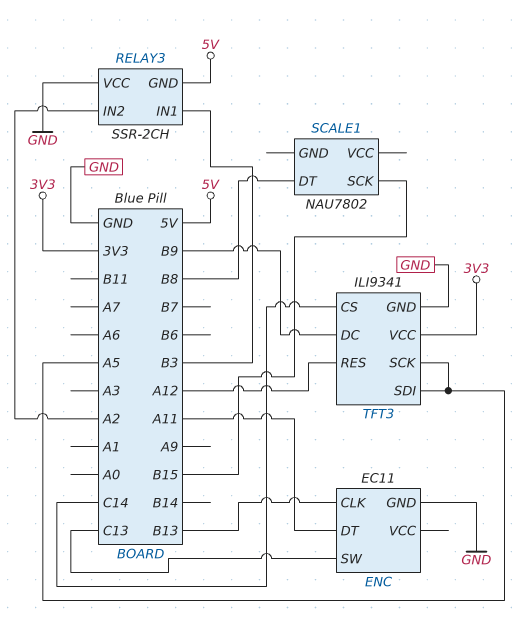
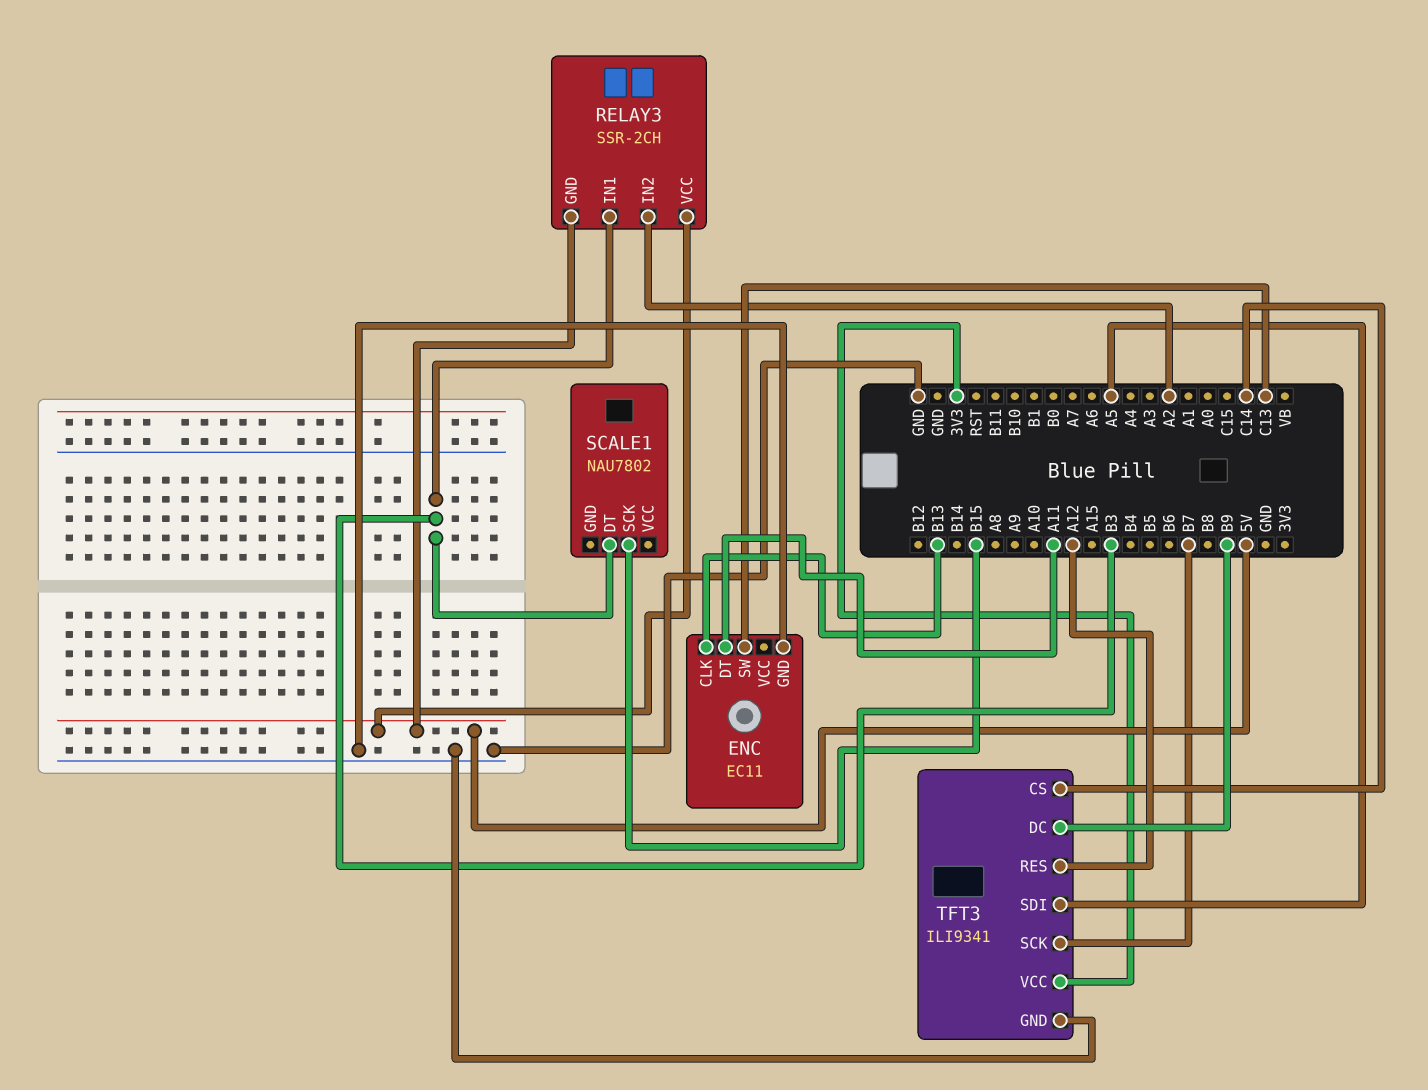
RELAY3 pin VCC: GND -> 5V
SCALE1 pin DT: B8 -> B3
TFT3 pin SCK: A5 -> B7

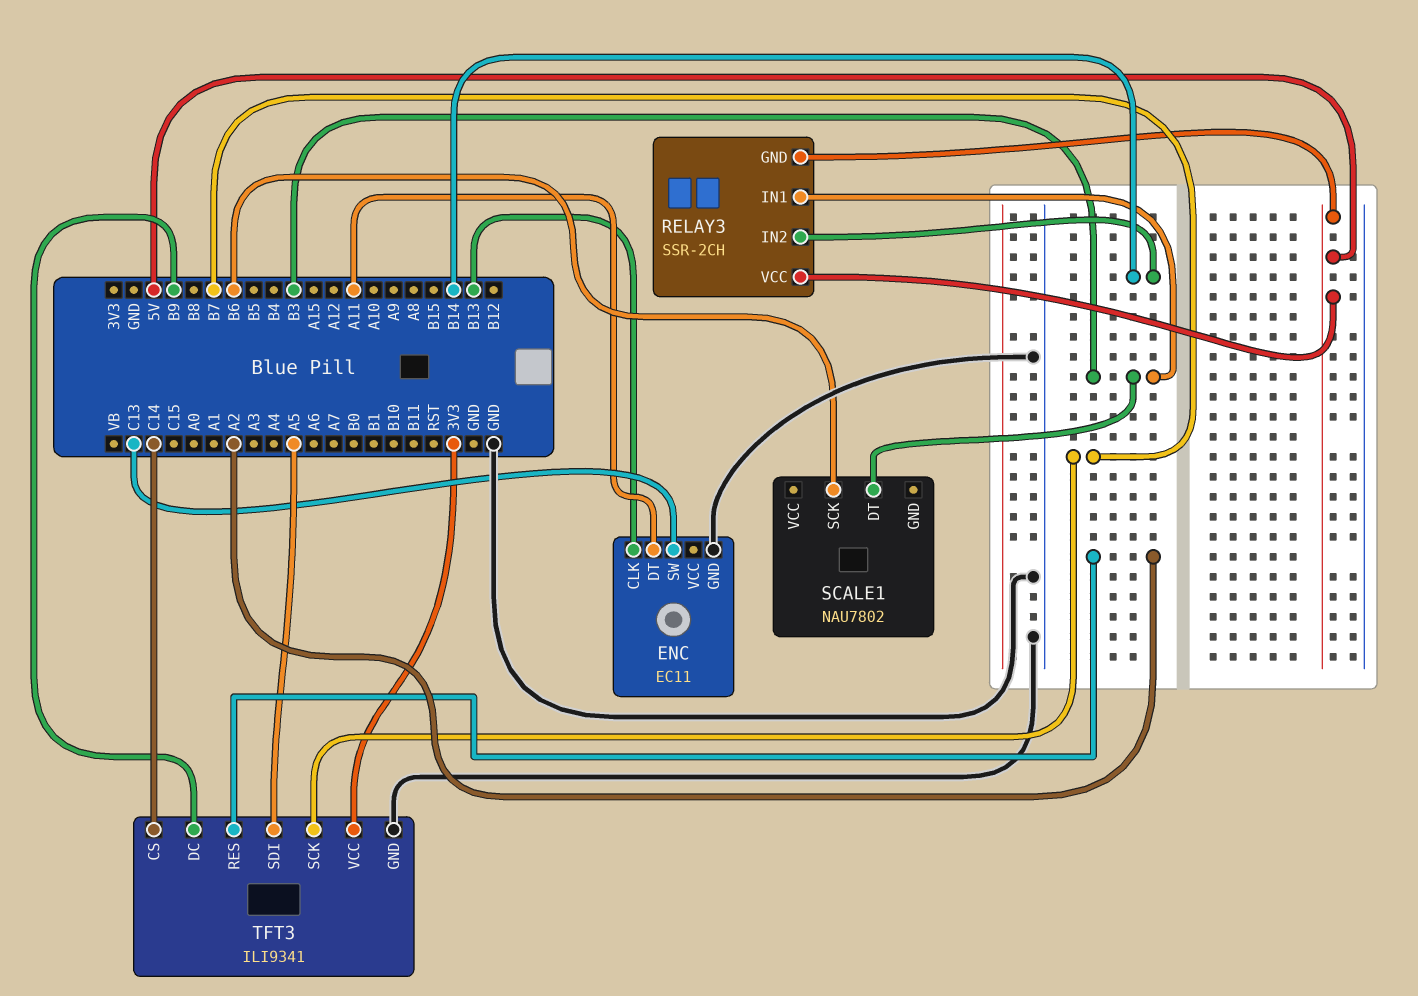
RELAY3 pin IN2: A2 -> B14
SCALE1 pin SCK: B15 -> B6
TFT3 pin RES: A12 -> A2

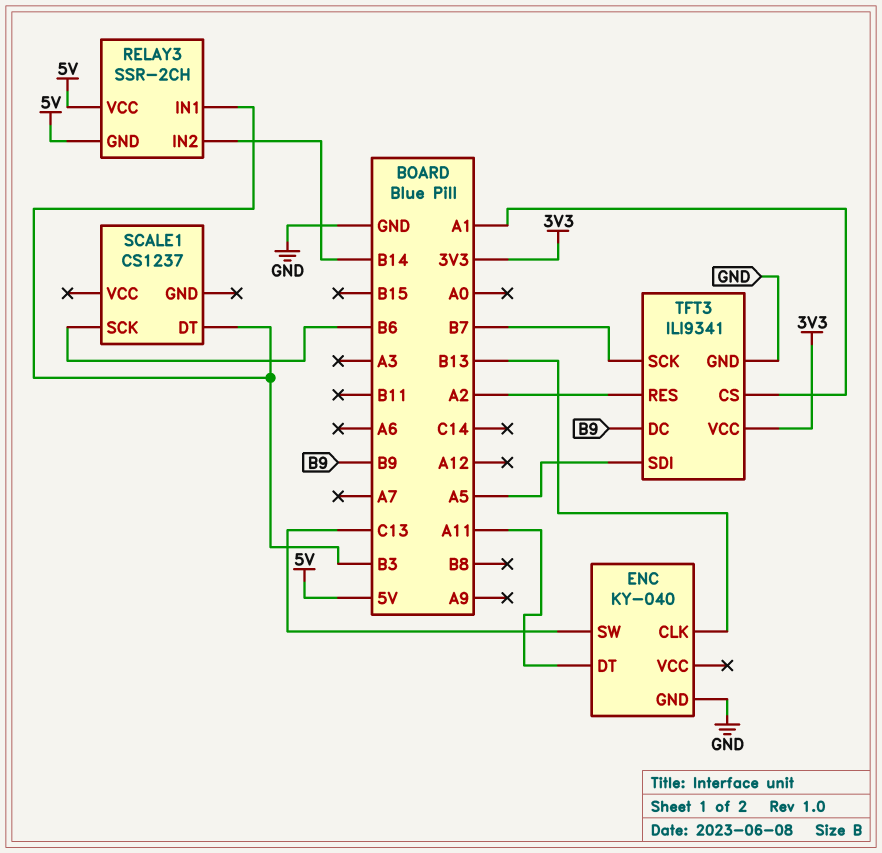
ENC: EC11 -> KY-040
SCALE1: NAU7802 -> CS1237
TFT3 pin CS: C14 -> A1

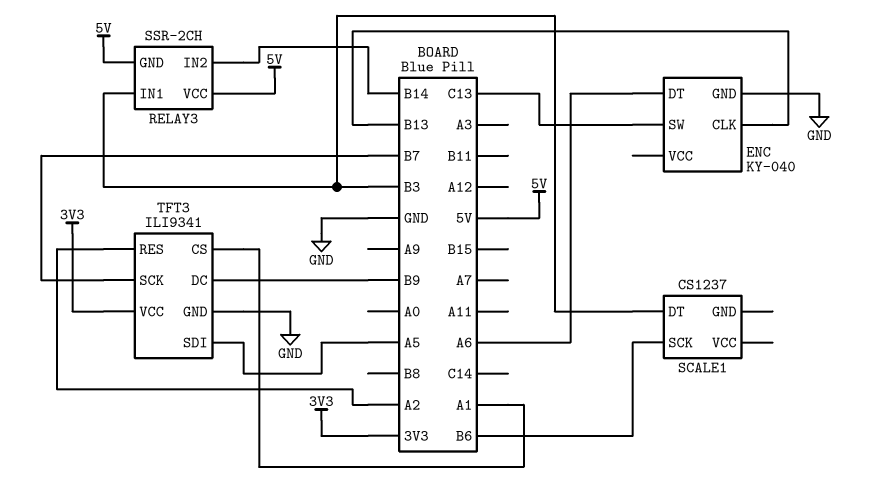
ENC pin DT: A11 -> A6

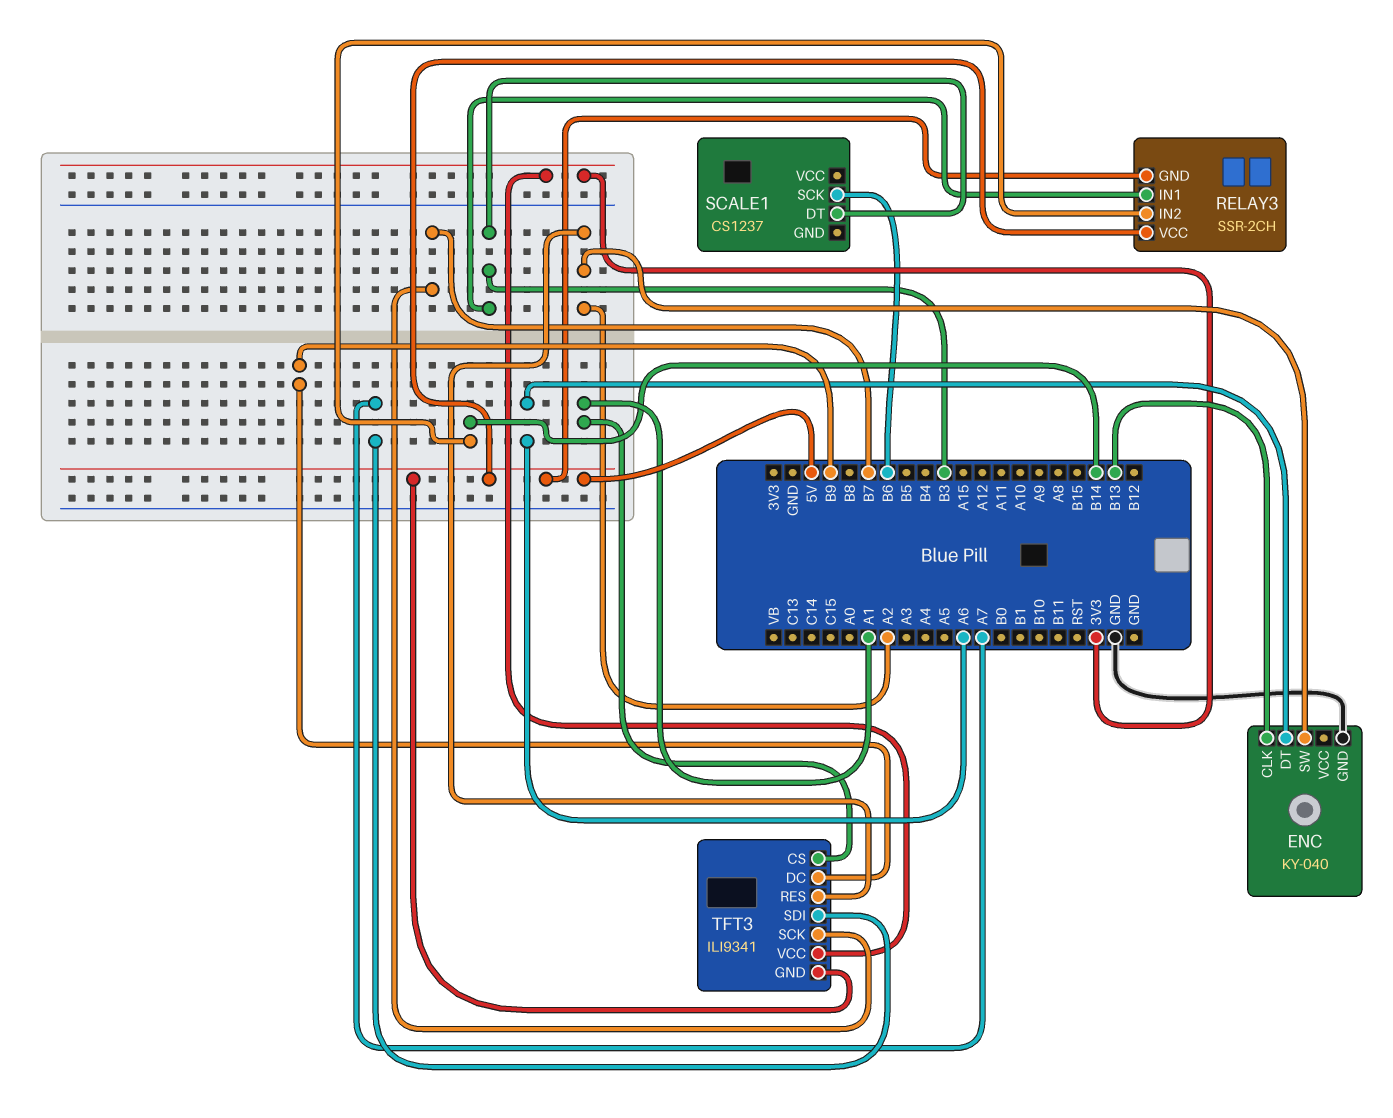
ENC pin SW: C13 -> A2
TFT3 pin GND: GND -> 5V
TFT3 pin SDI: A5 -> A7

